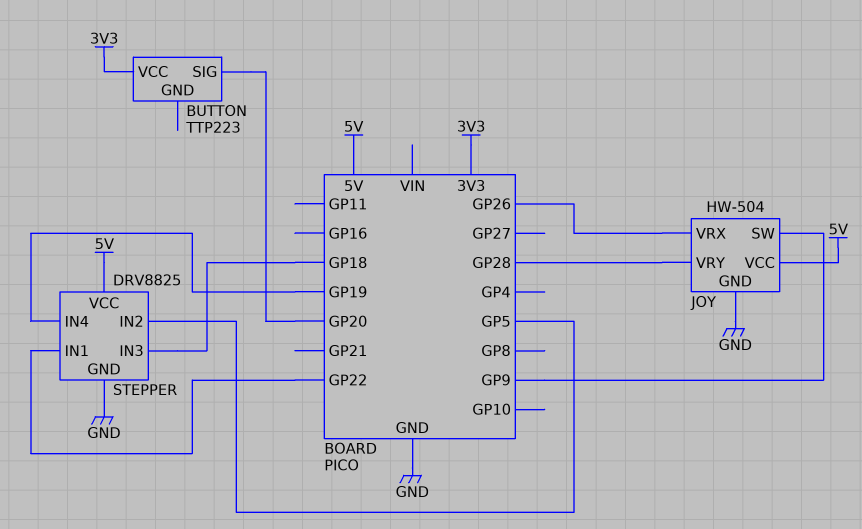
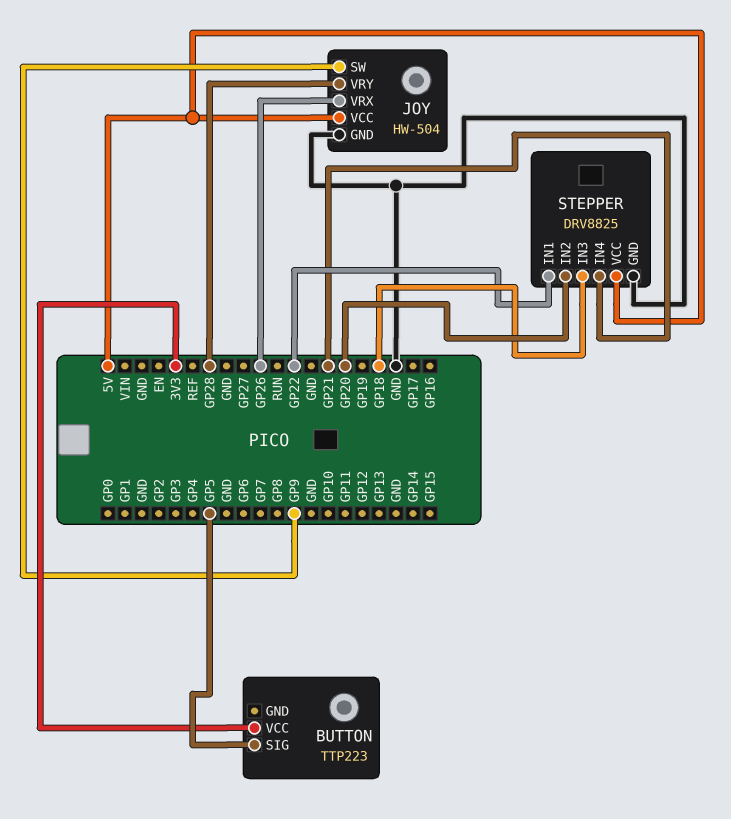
BUTTON pin SIG: GP20 -> GP5
STEPPER pin IN2: GP5 -> GP20
STEPPER pin IN4: GP19 -> GP21

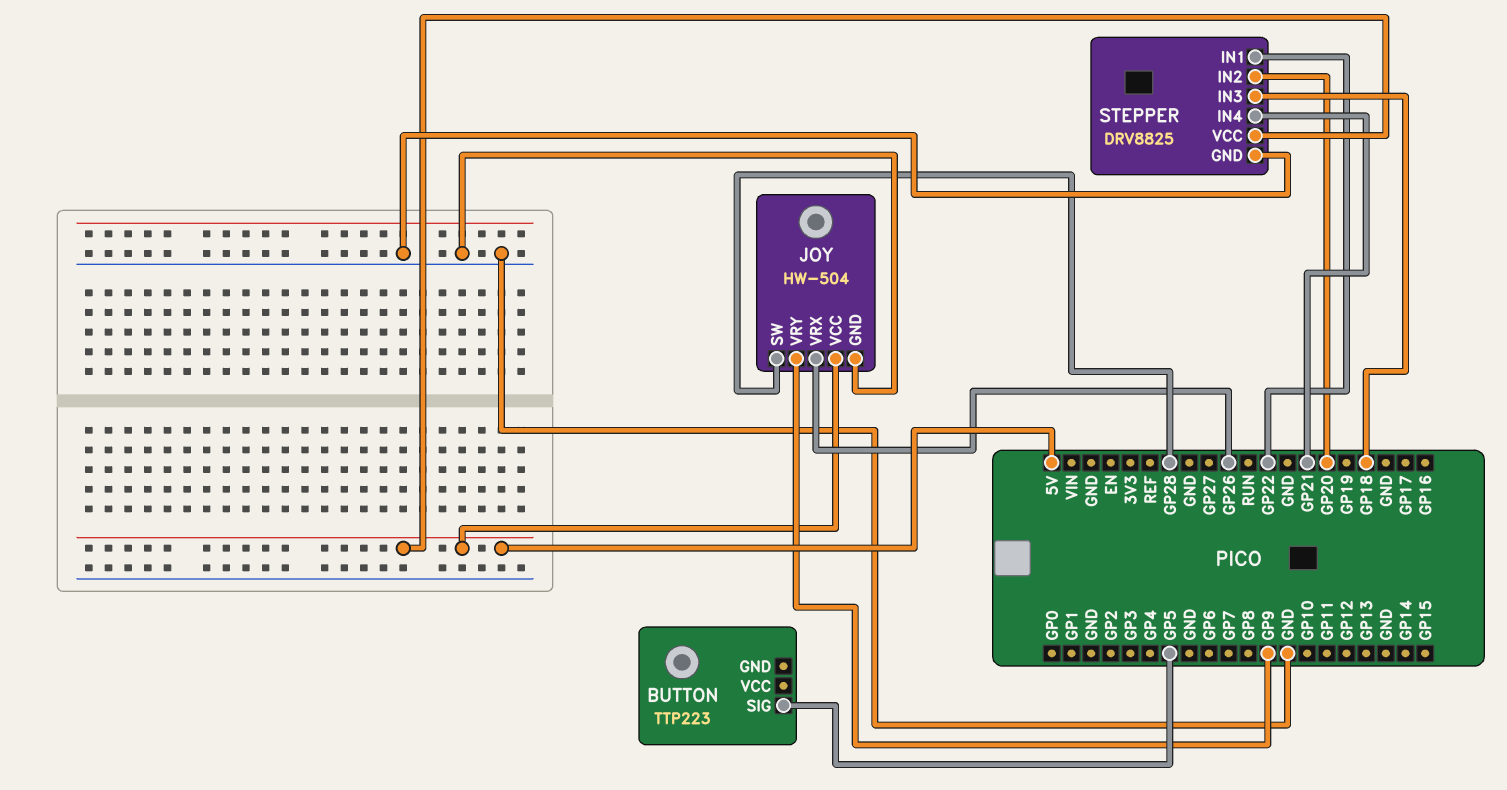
BUTTON pin VCC: 3V3 -> none
JOY pin SW: GP9 -> GP28
JOY pin VRY: GP28 -> GP9

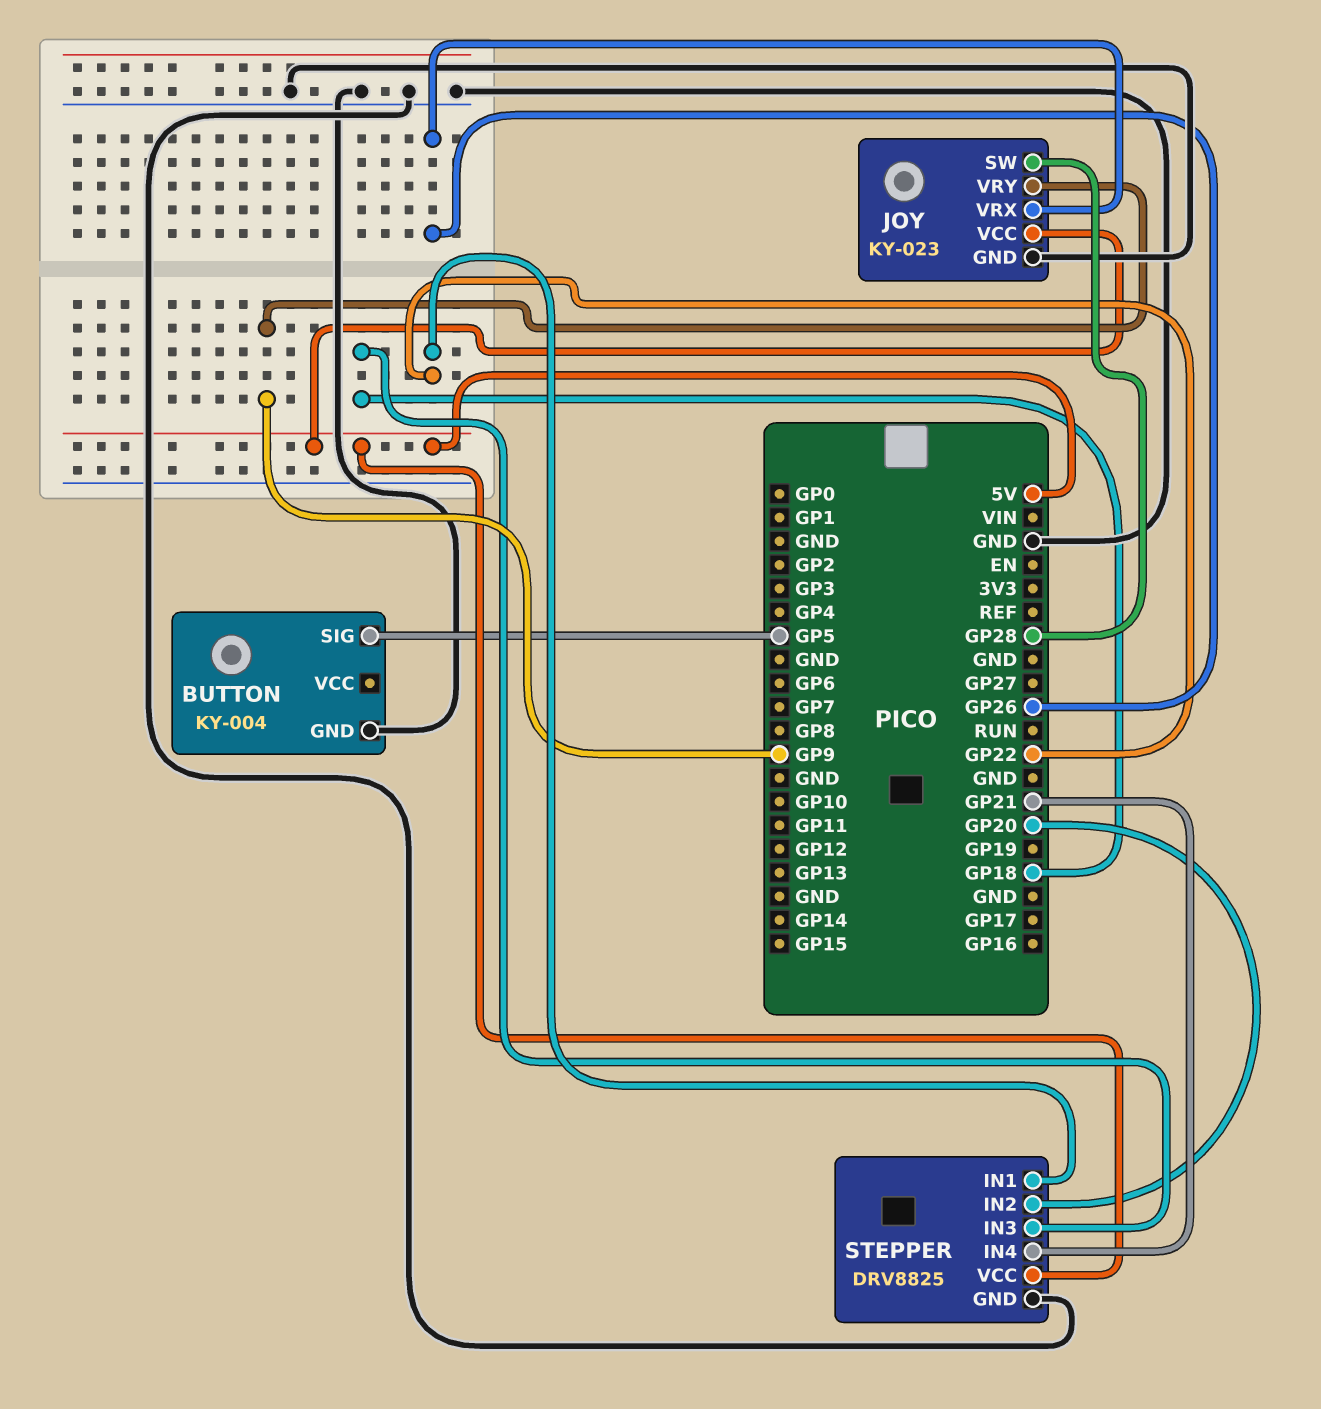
BUTTON: TTP223 -> KY-004
BUTTON pin GND: none -> GND
JOY: HW-504 -> KY-023

